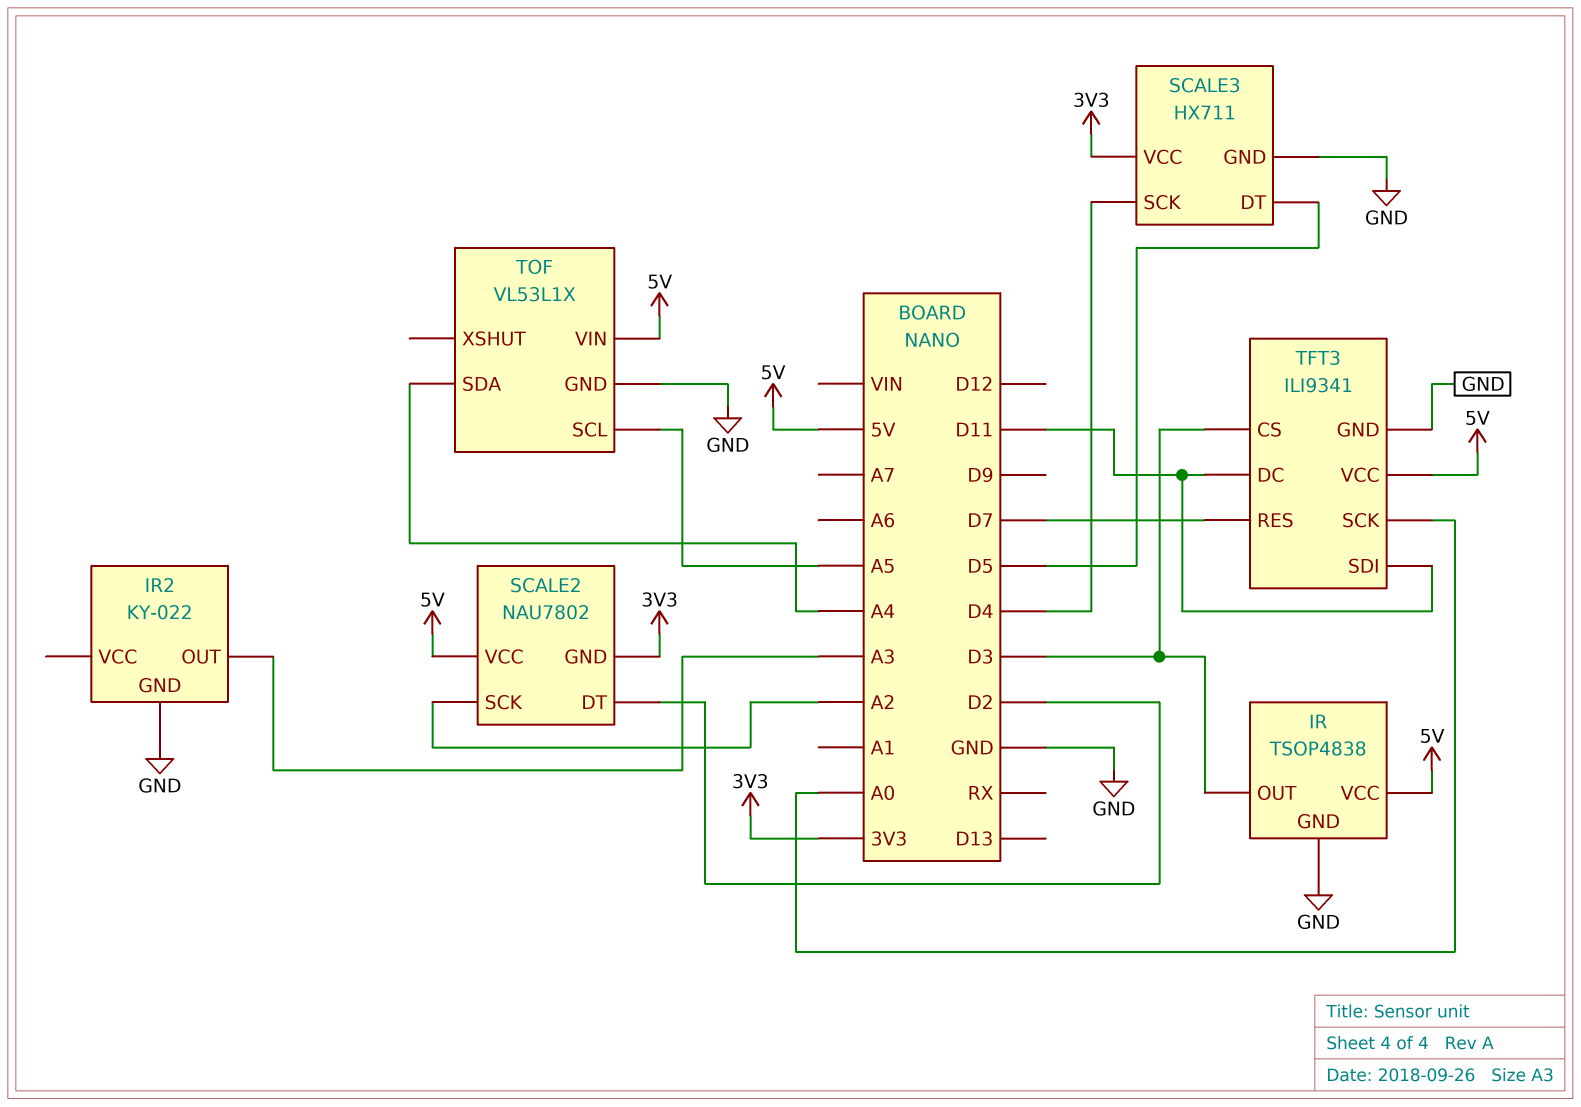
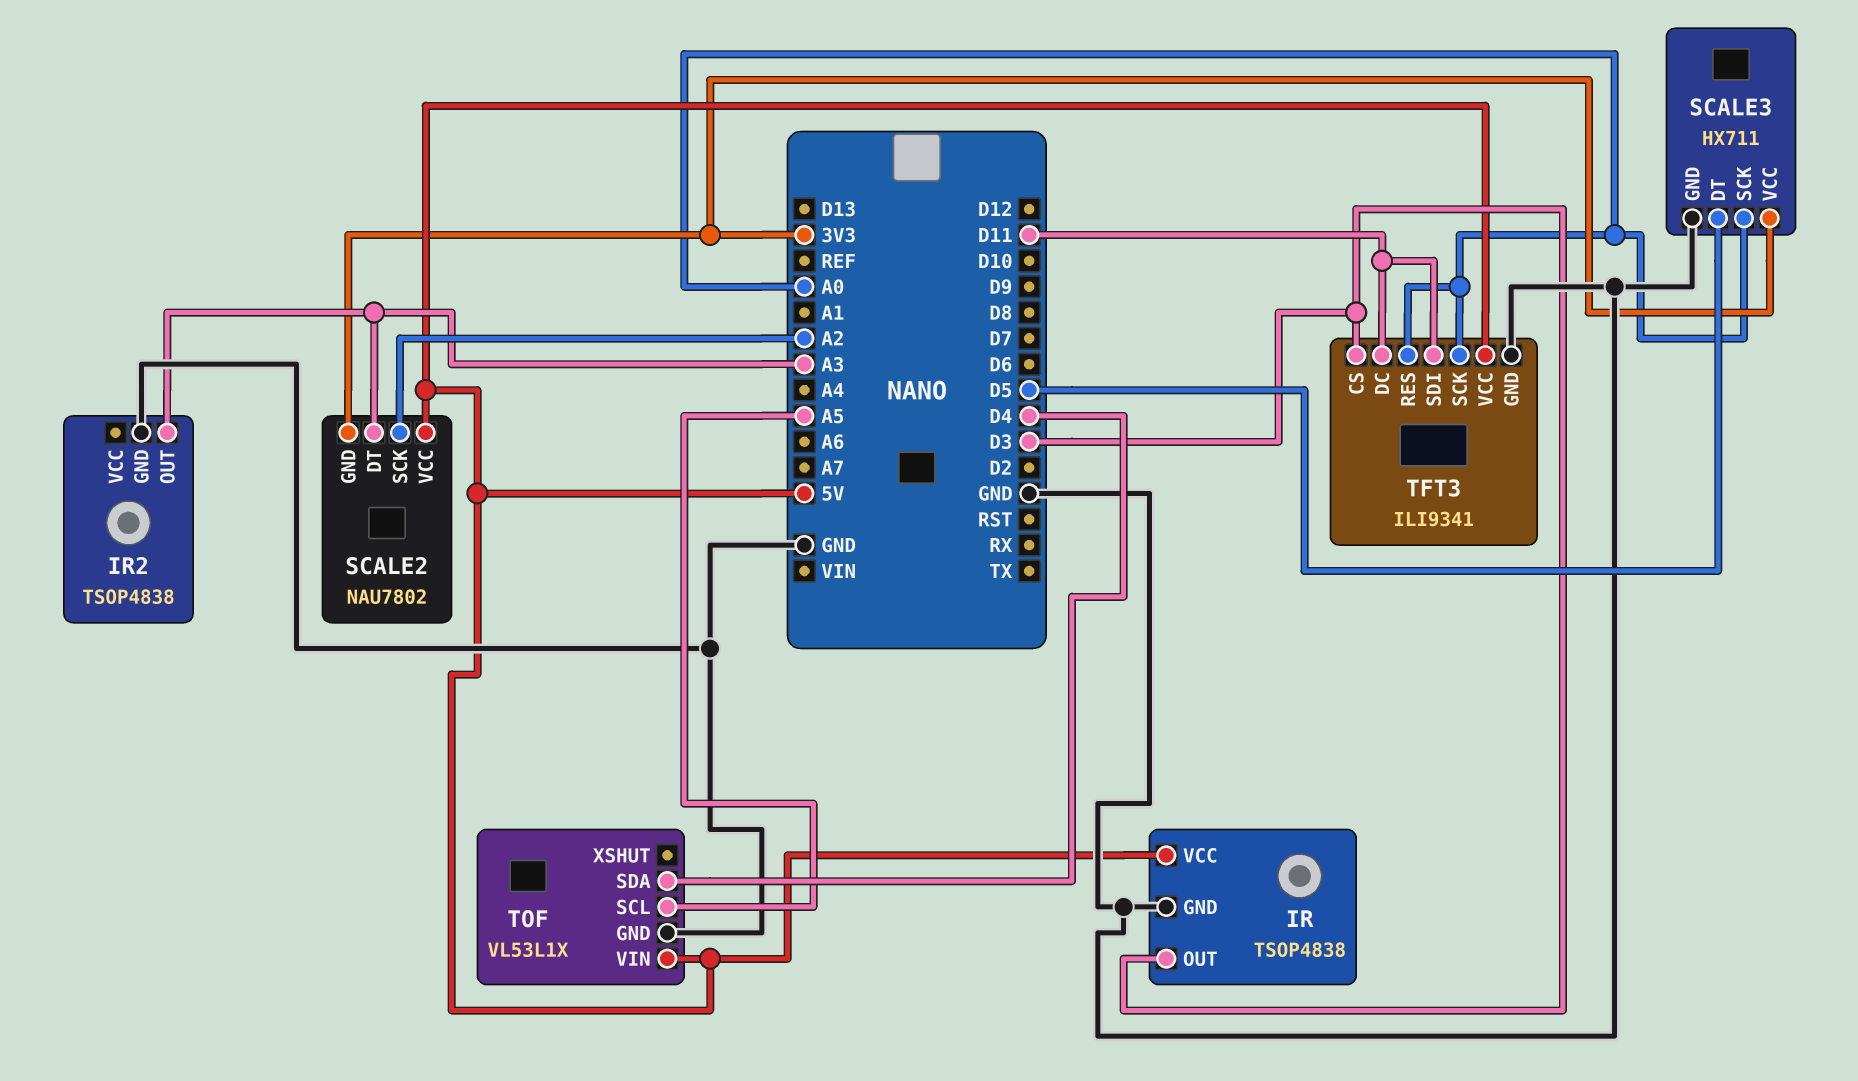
IR2: KY-022 -> TSOP4838
SCALE2 pin DT: D2 -> A3
SCALE3 pin SCK: D4 -> A0
TFT3 pin RES: D7 -> A0
TOF pin SDA: A4 -> D4

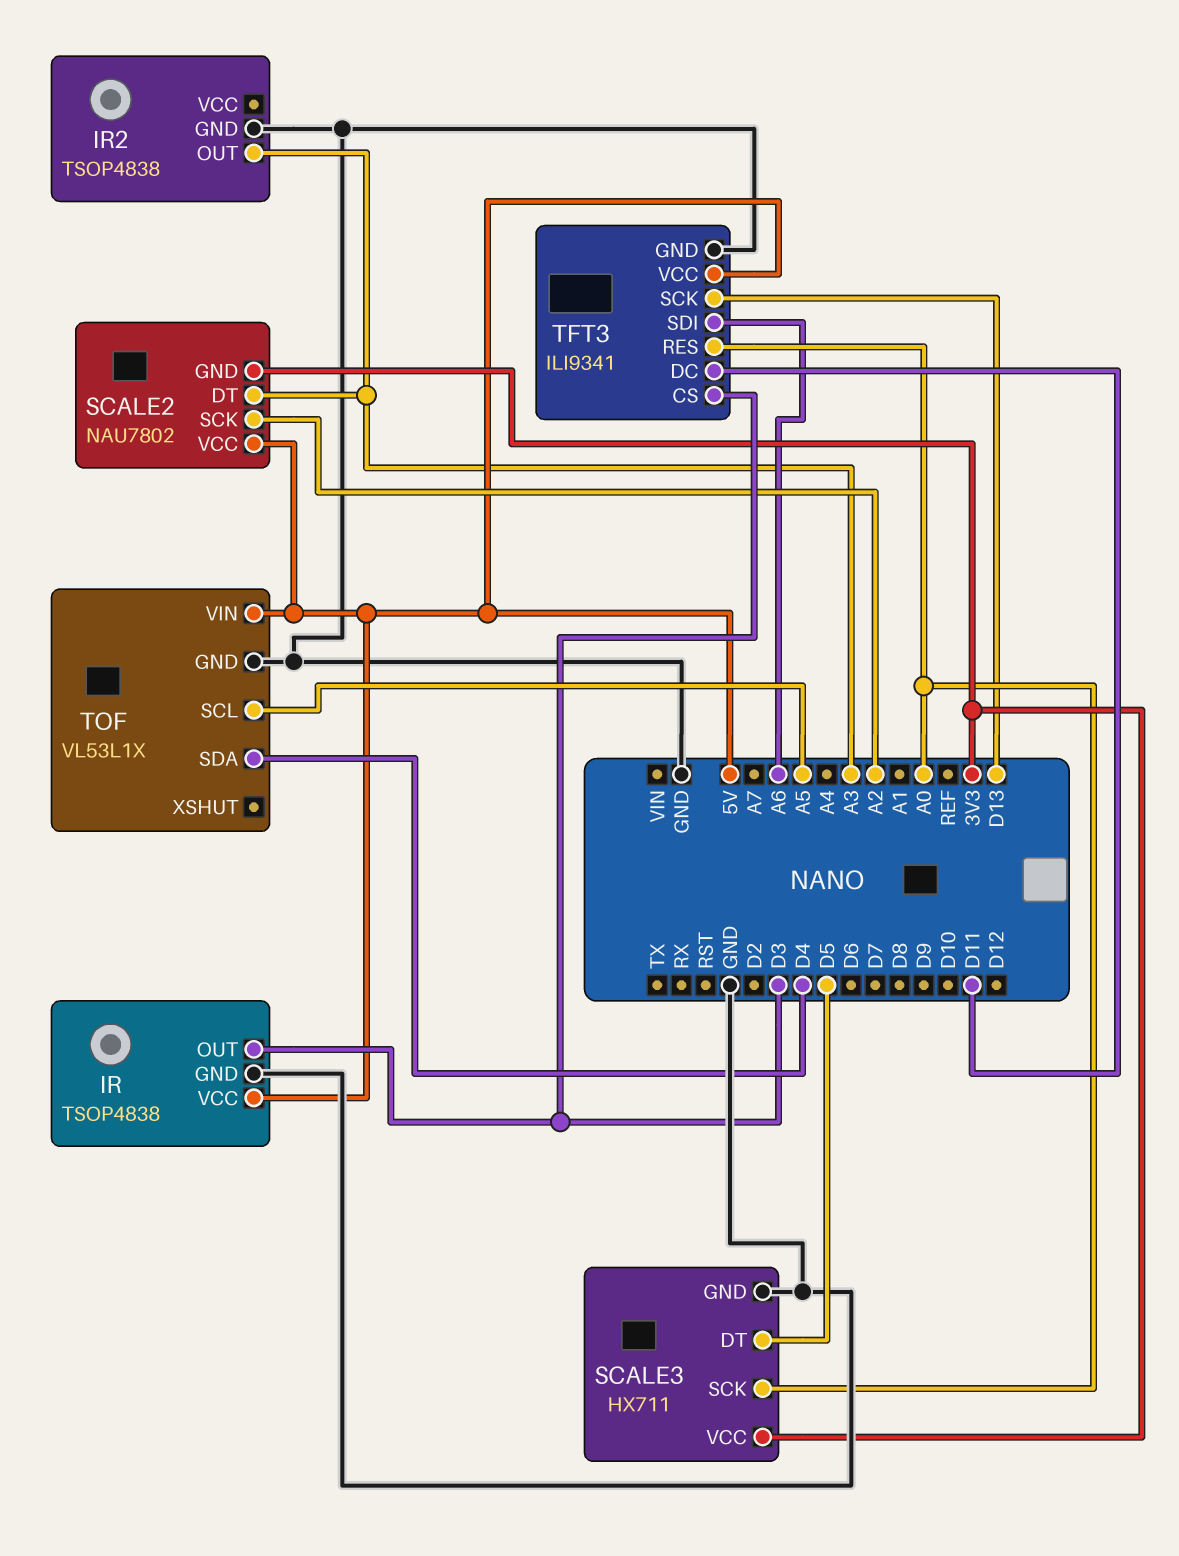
TFT3 pin SCK: A0 -> D13
TFT3 pin SDI: D11 -> A6

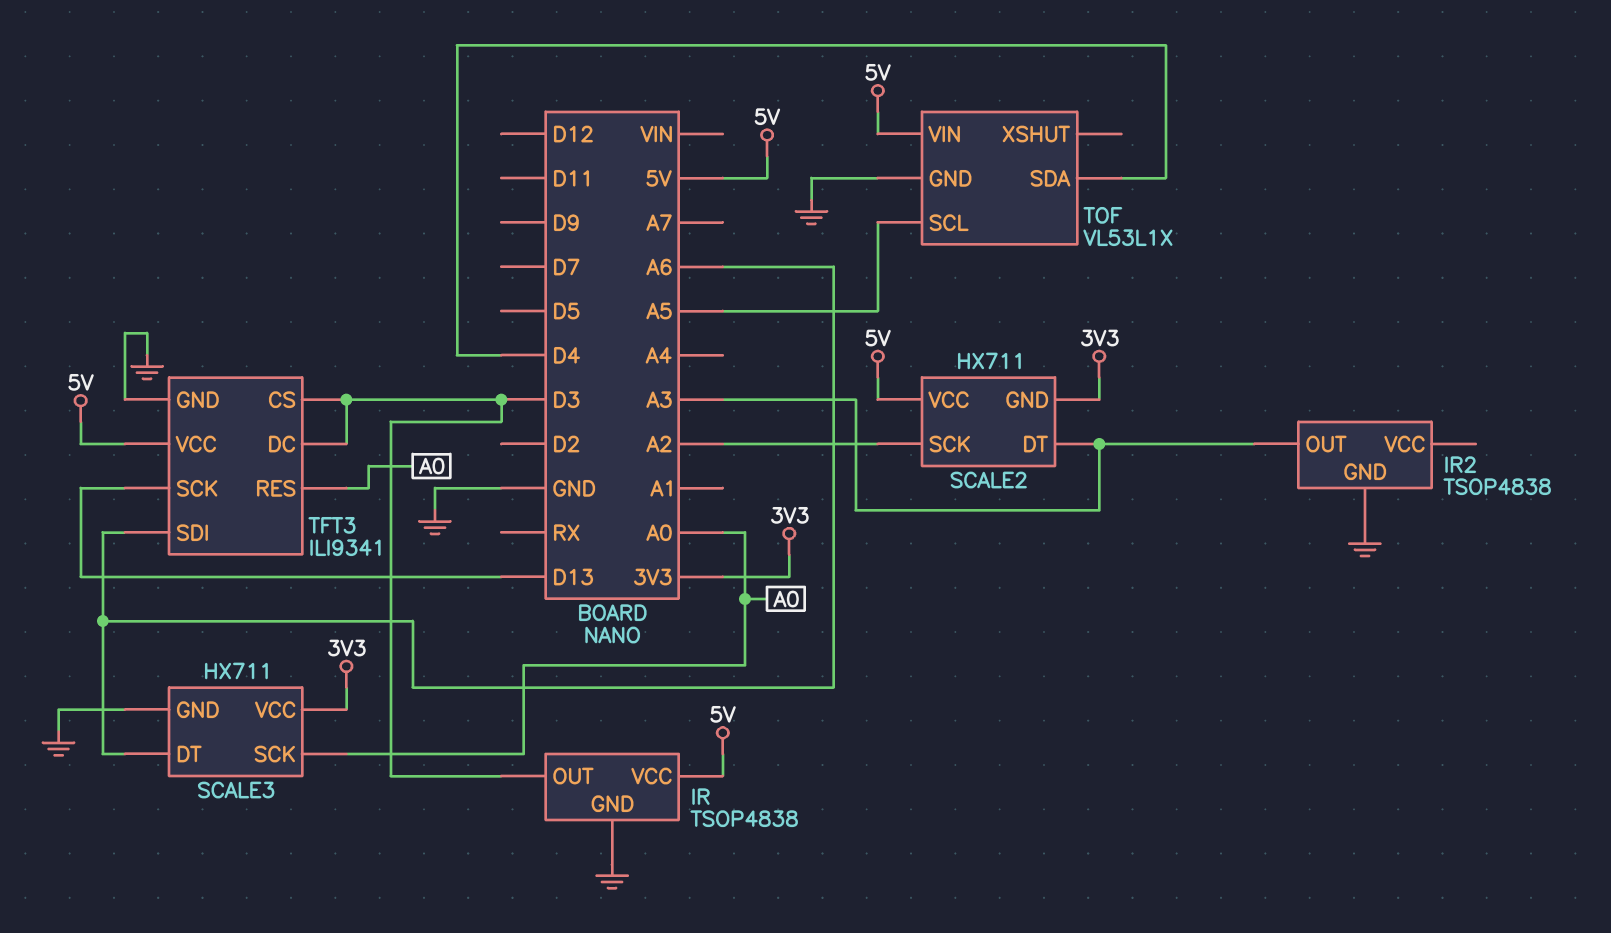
SCALE2: NAU7802 -> HX711
SCALE3 pin DT: D5 -> A6
TFT3 pin DC: D11 -> D3

